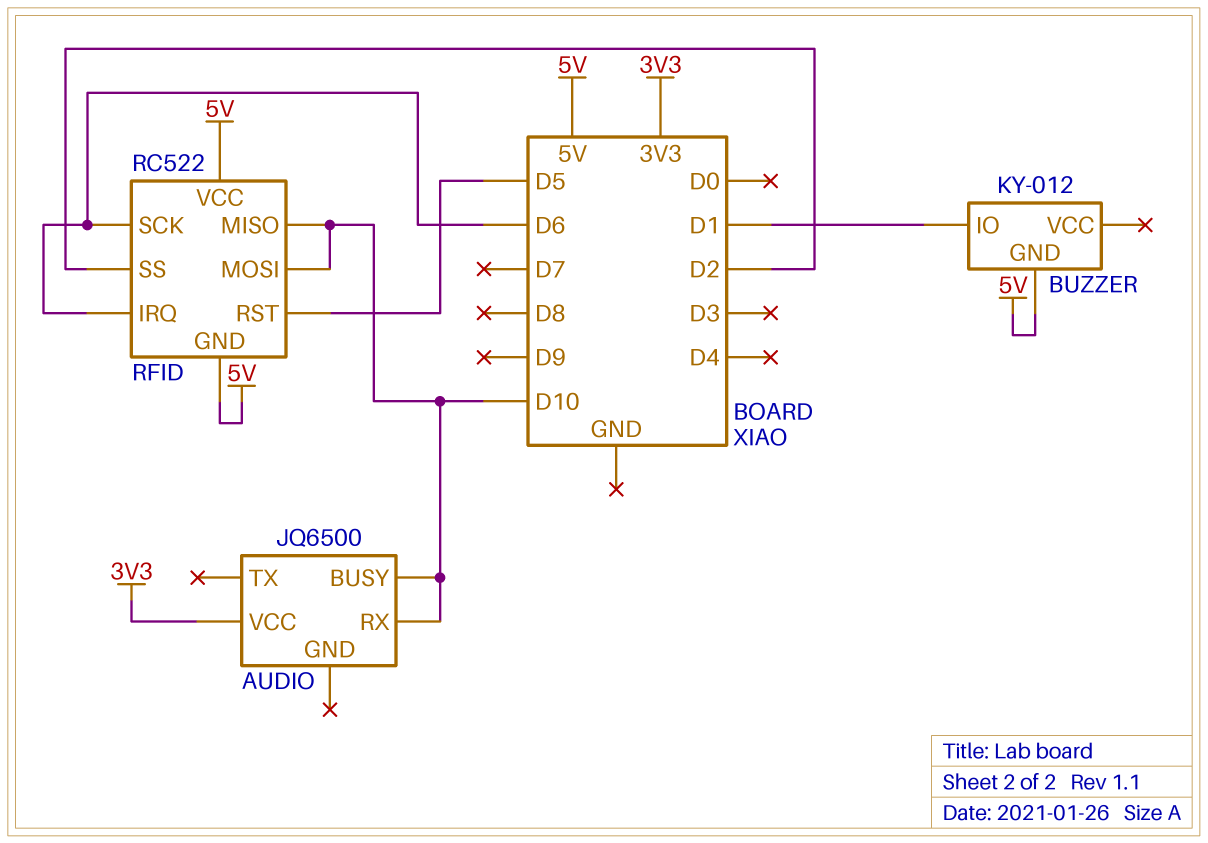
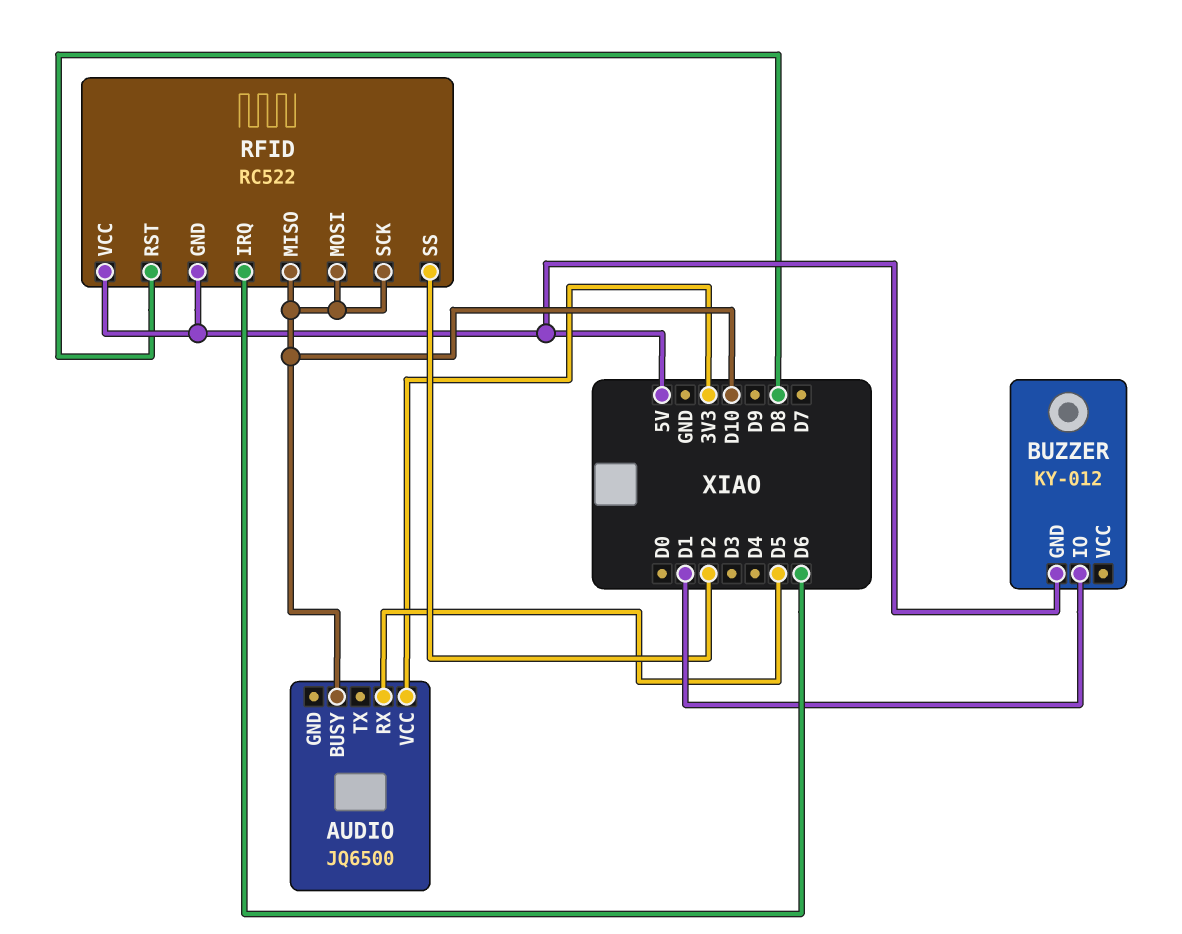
AUDIO pin RX: D10 -> D5
RFID pin RST: D5 -> D8
RFID pin SCK: D6 -> D10

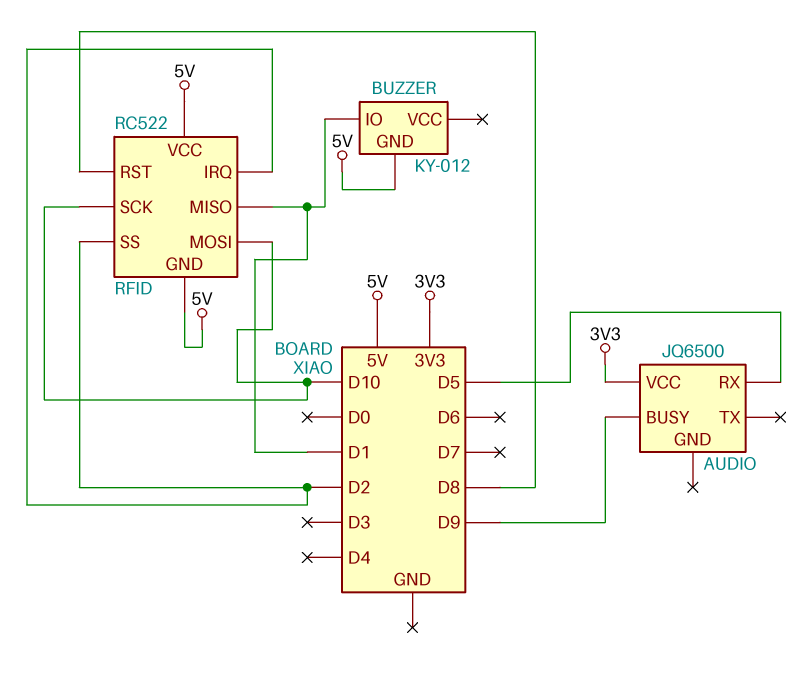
AUDIO pin BUSY: D10 -> D9
RFID pin IRQ: D6 -> D2
RFID pin MISO: D10 -> D1

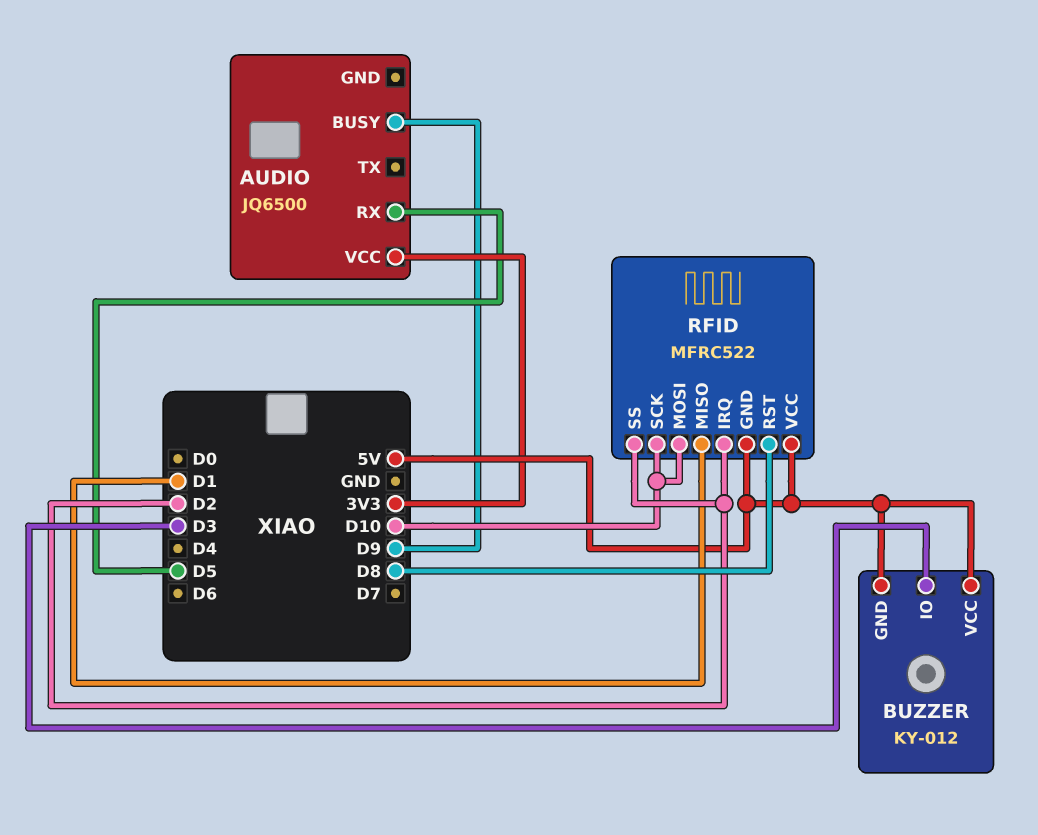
BUZZER pin IO: D1 -> D3
BUZZER pin VCC: none -> 5V
RFID: RC522 -> MFRC522

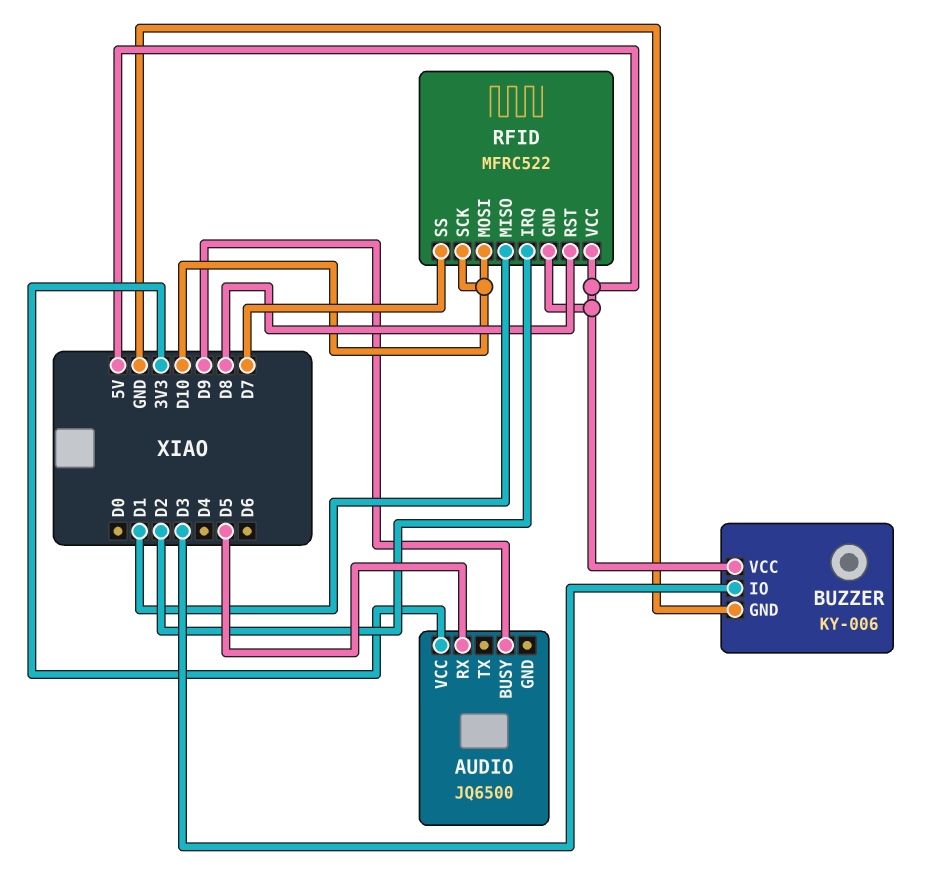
BUZZER: KY-012 -> KY-006
BUZZER pin GND: 5V -> GND
RFID pin SS: D2 -> D7

